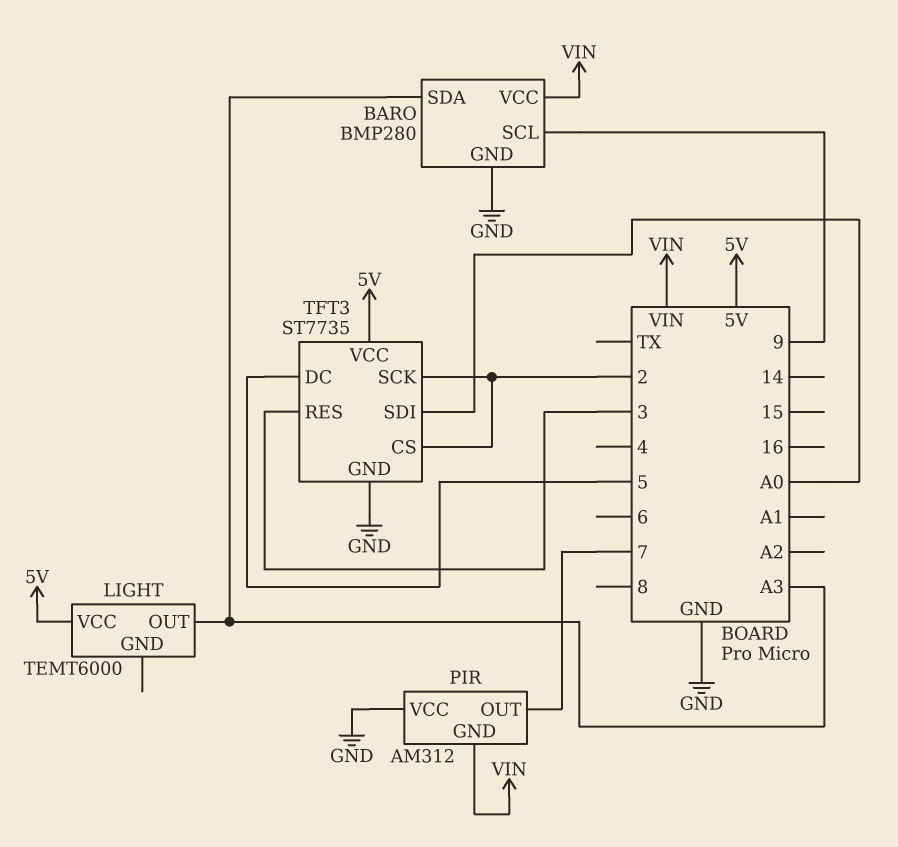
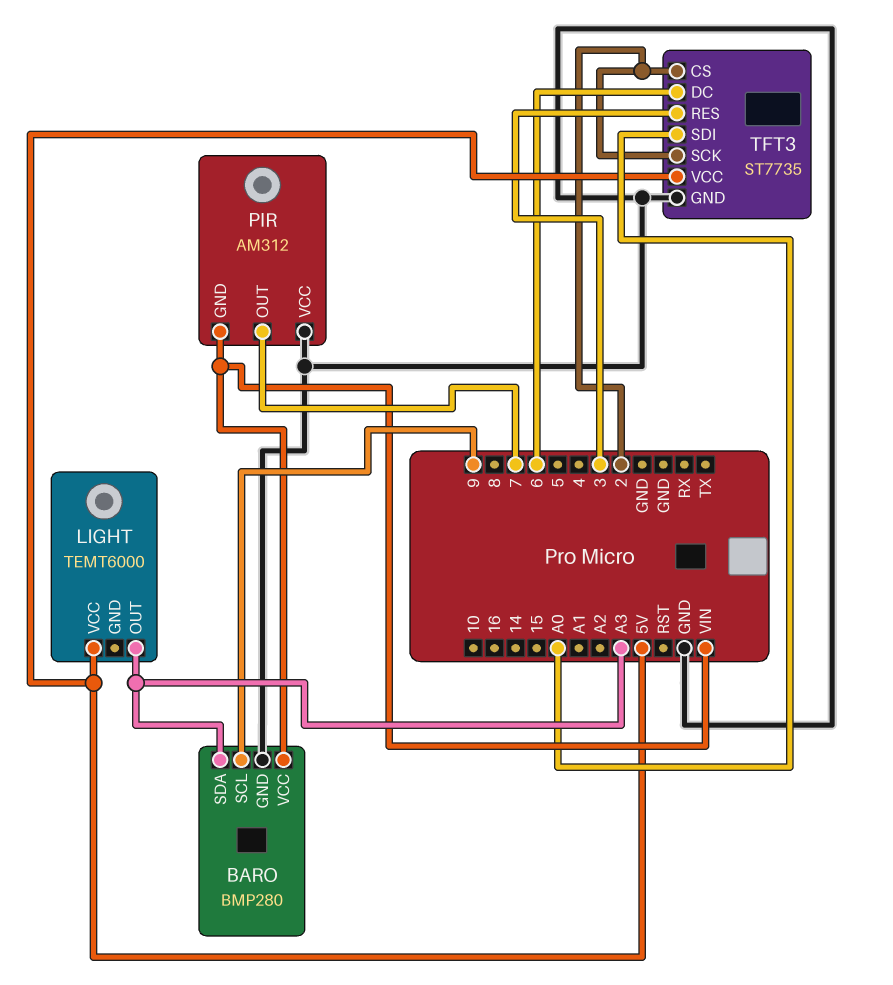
TFT3 pin DC: 5 -> 6

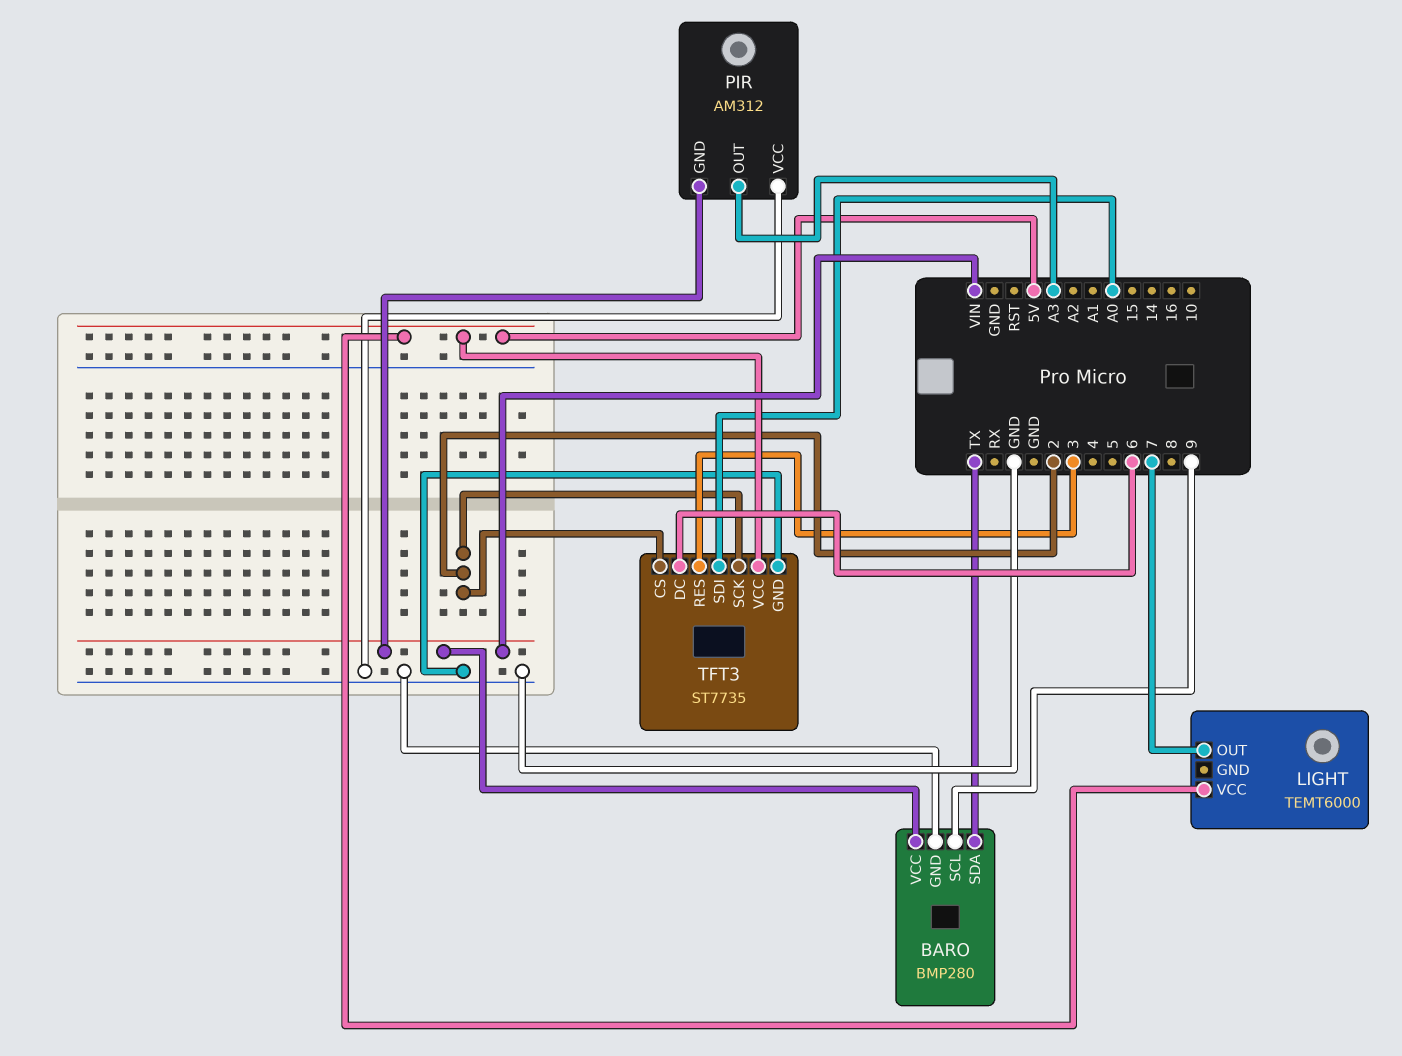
BARO pin SDA: A3 -> TX
LIGHT pin OUT: A3 -> 7
PIR pin OUT: 7 -> A3

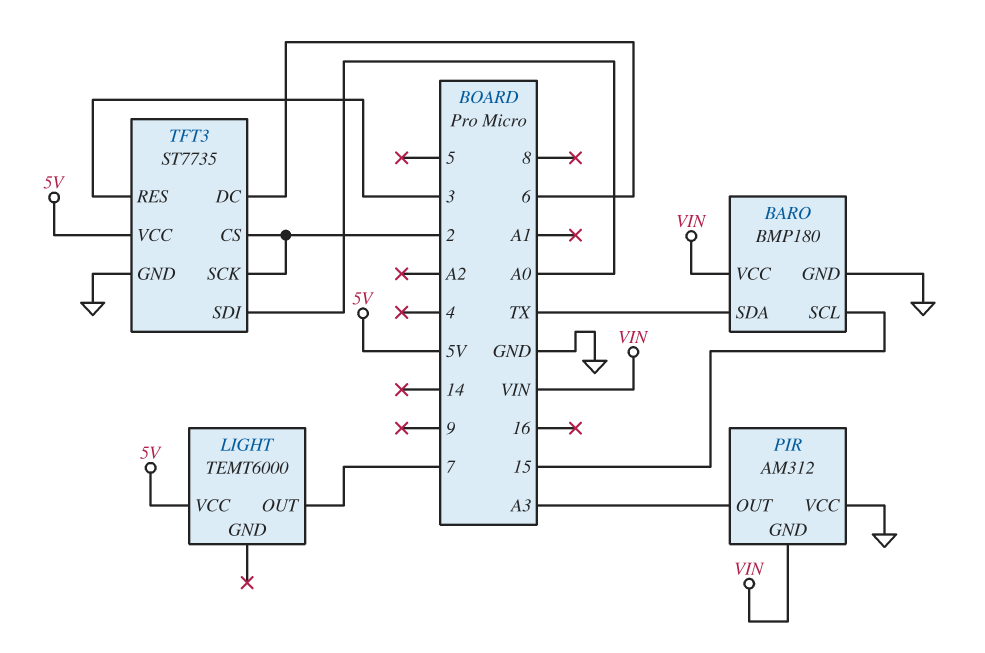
BARO: BMP280 -> BMP180
BARO pin SCL: 9 -> 15

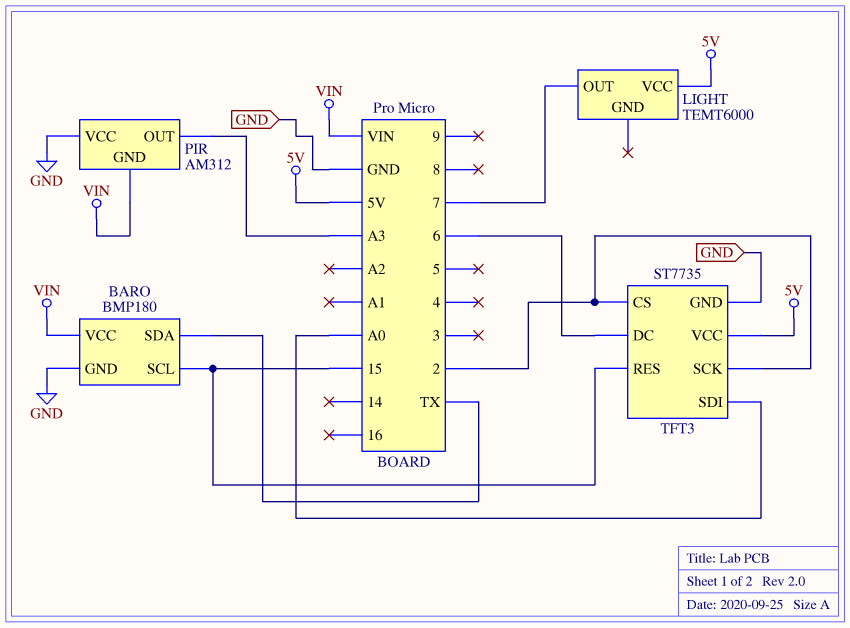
TFT3 pin RES: 3 -> 15

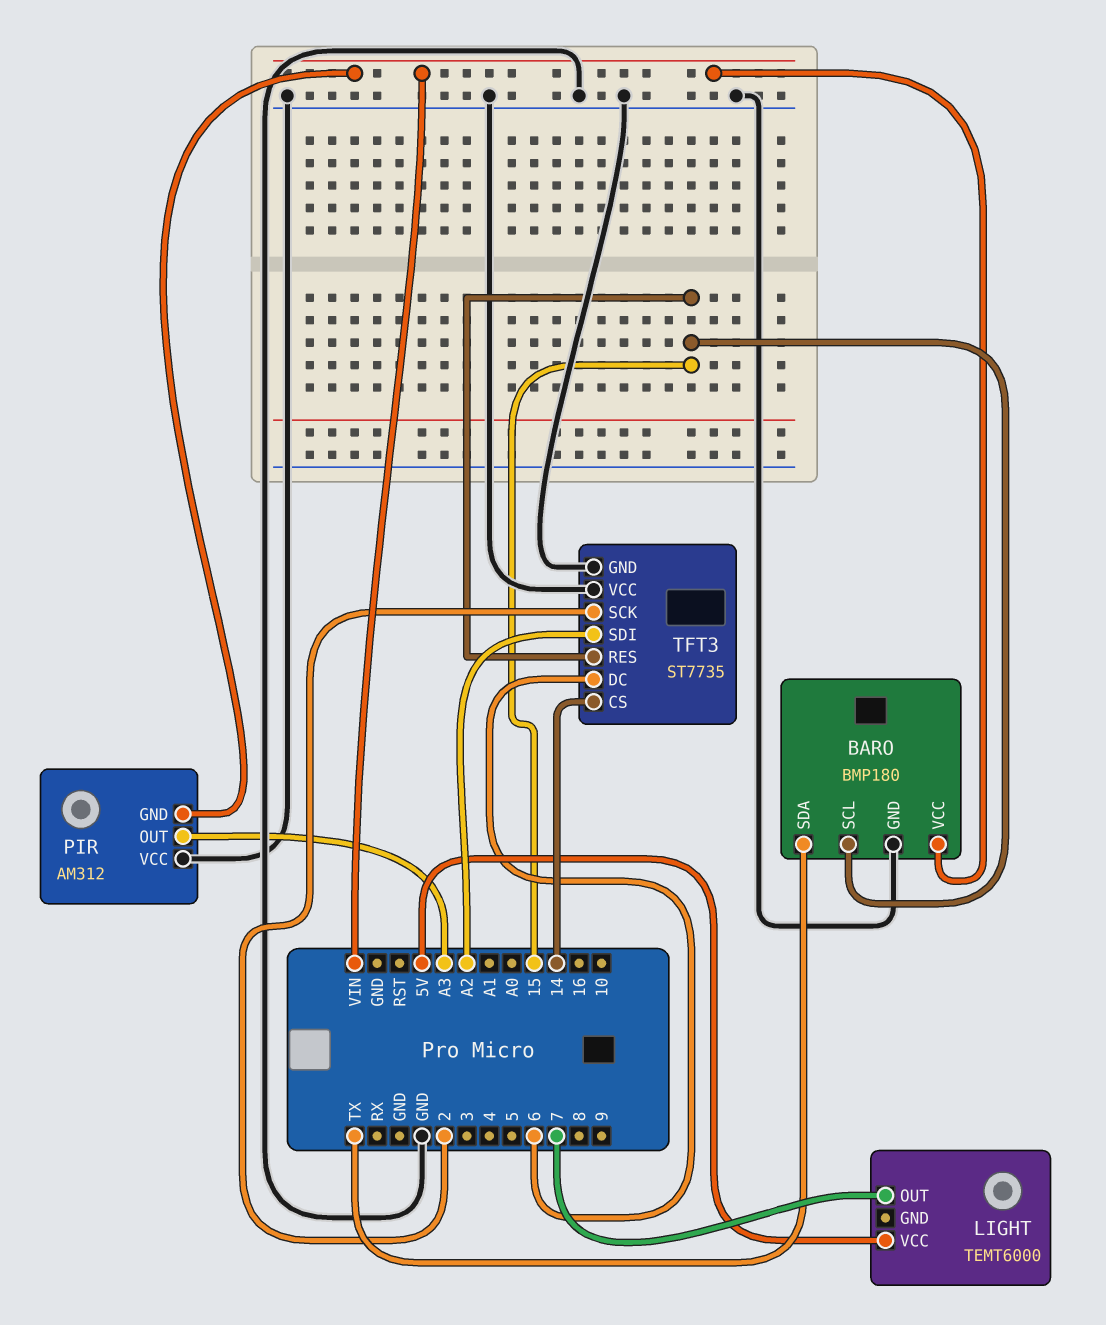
TFT3 pin CS: 2 -> 14
TFT3 pin SDI: A0 -> A2
TFT3 pin VCC: 5V -> GND

